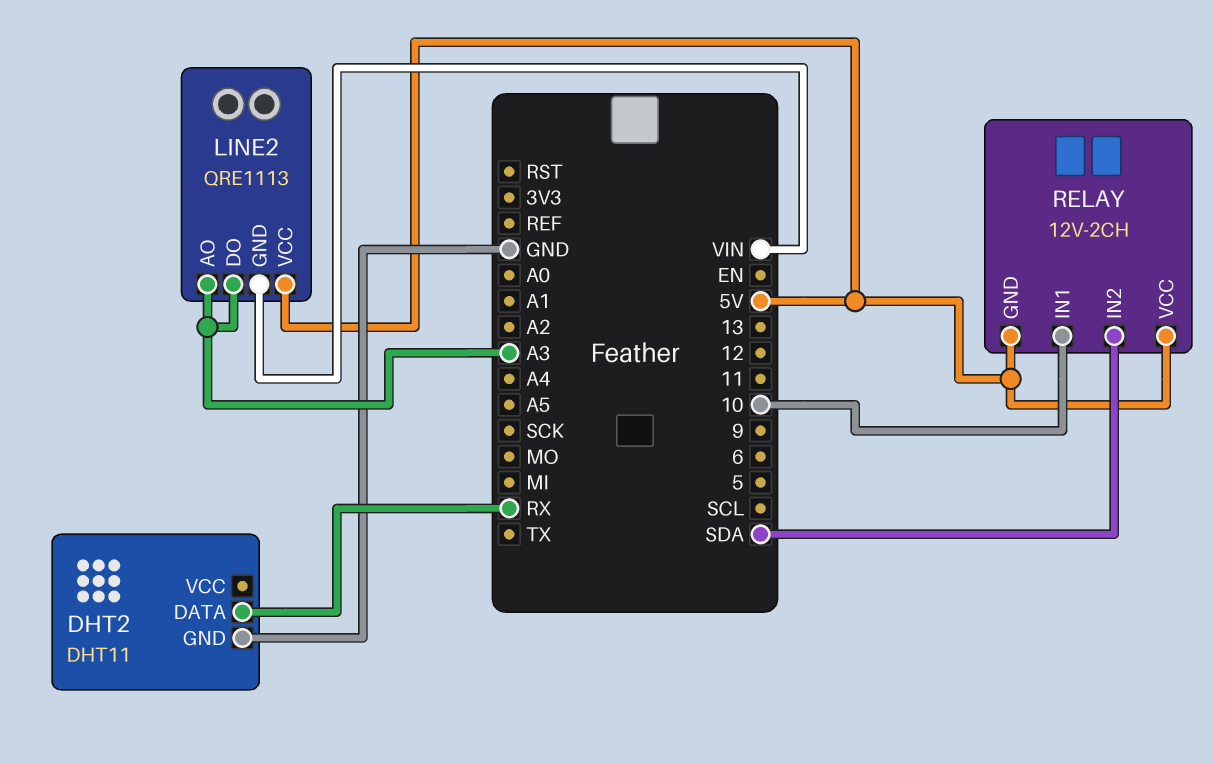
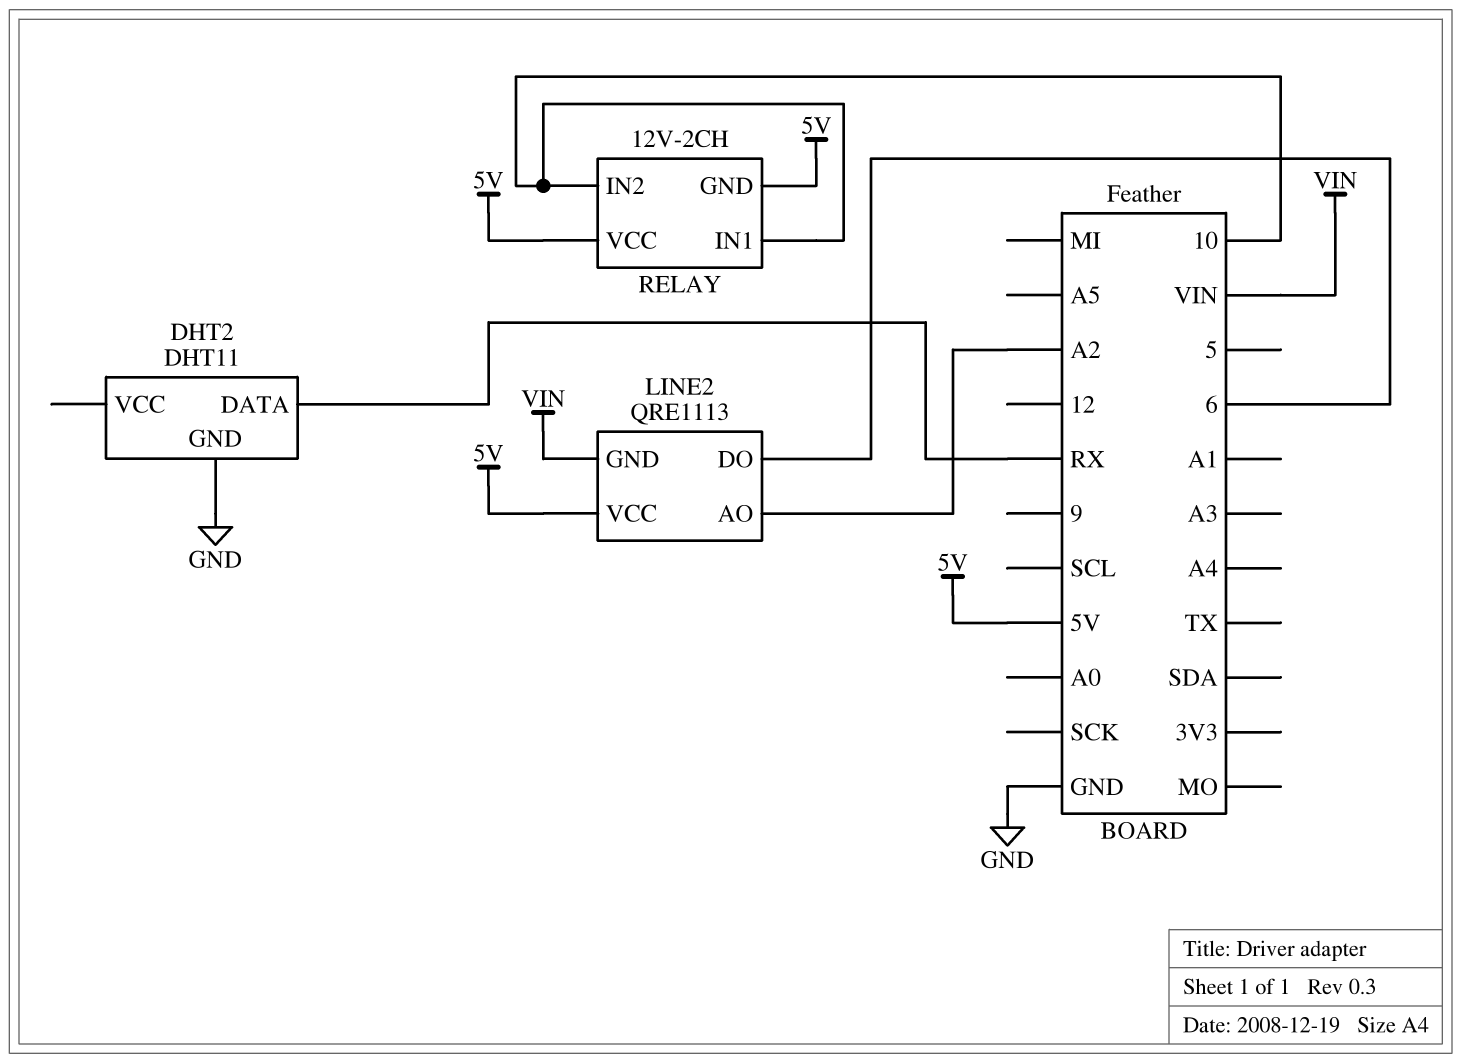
LINE2 pin AO: A3 -> A2
LINE2 pin DO: A3 -> 6
RELAY pin IN2: SDA -> 10

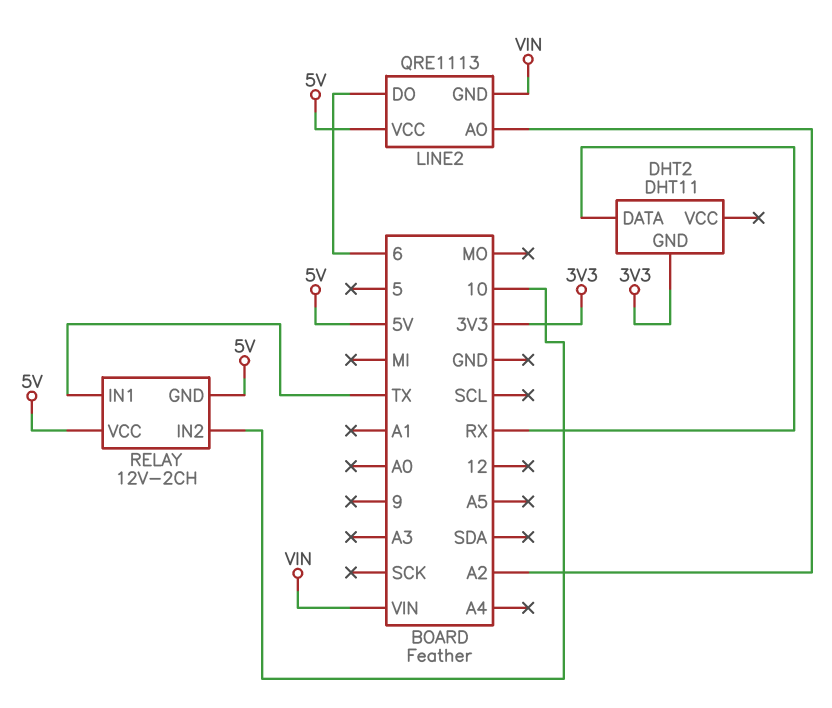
DHT2 pin GND: GND -> 3V3
RELAY pin IN1: 10 -> TX

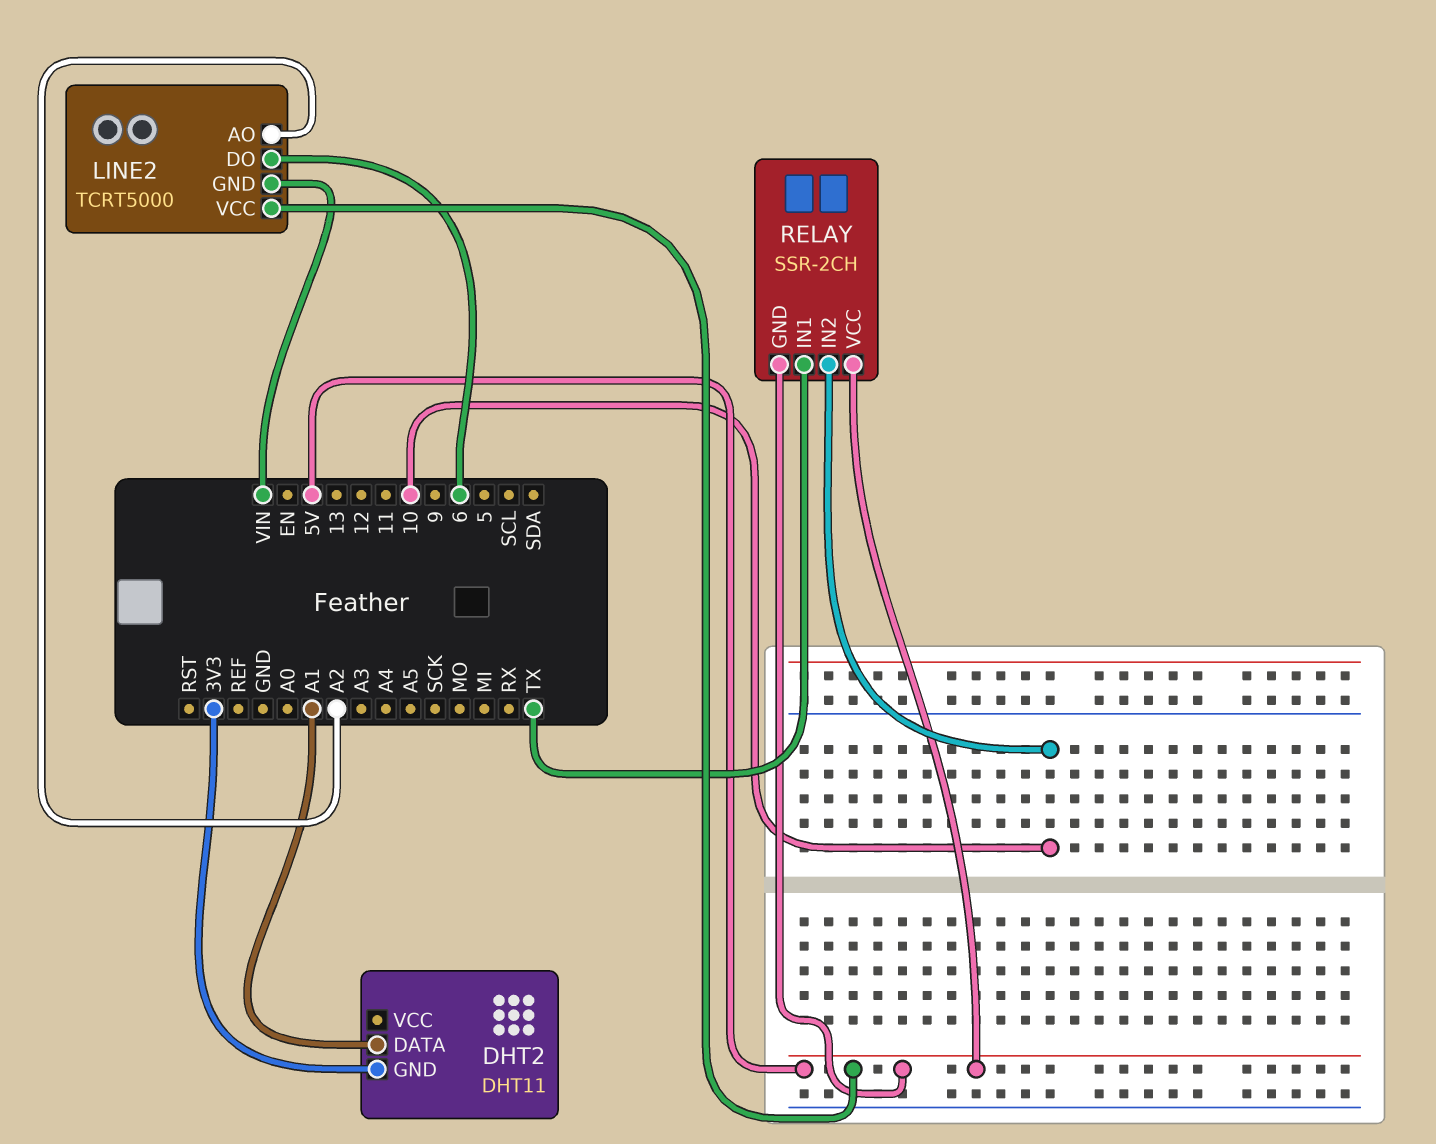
DHT2 pin DATA: RX -> A1
LINE2: QRE1113 -> TCRT5000
RELAY: 12V-2CH -> SSR-2CH

